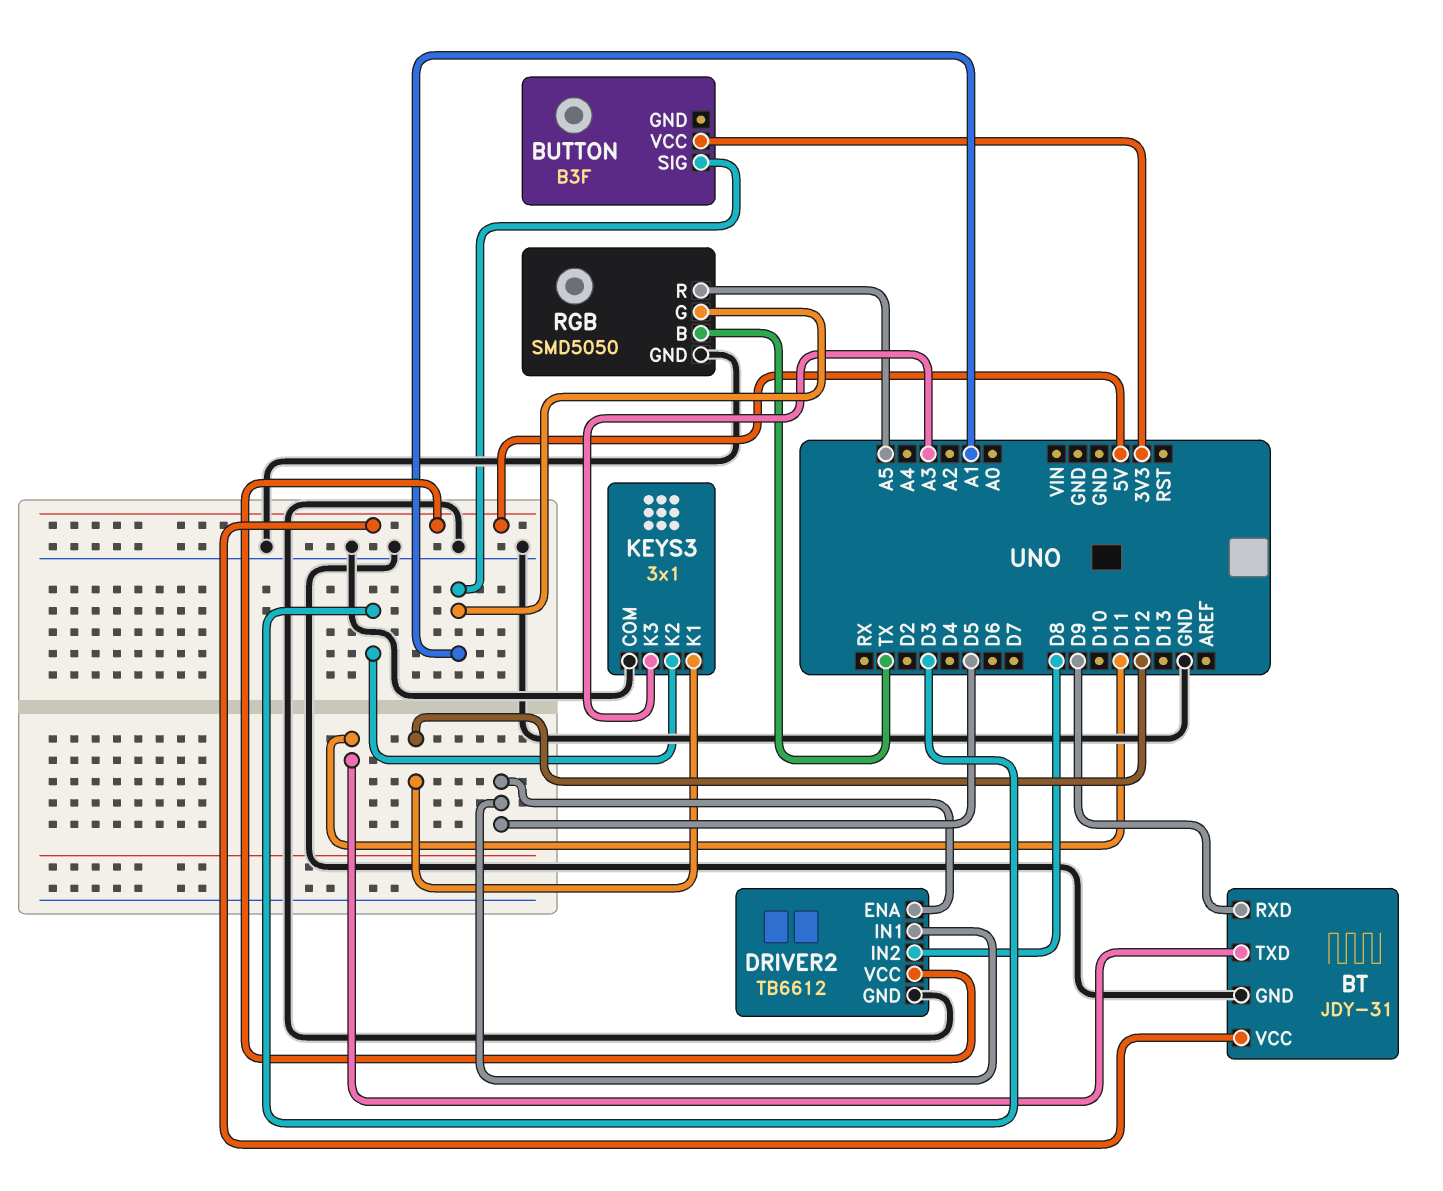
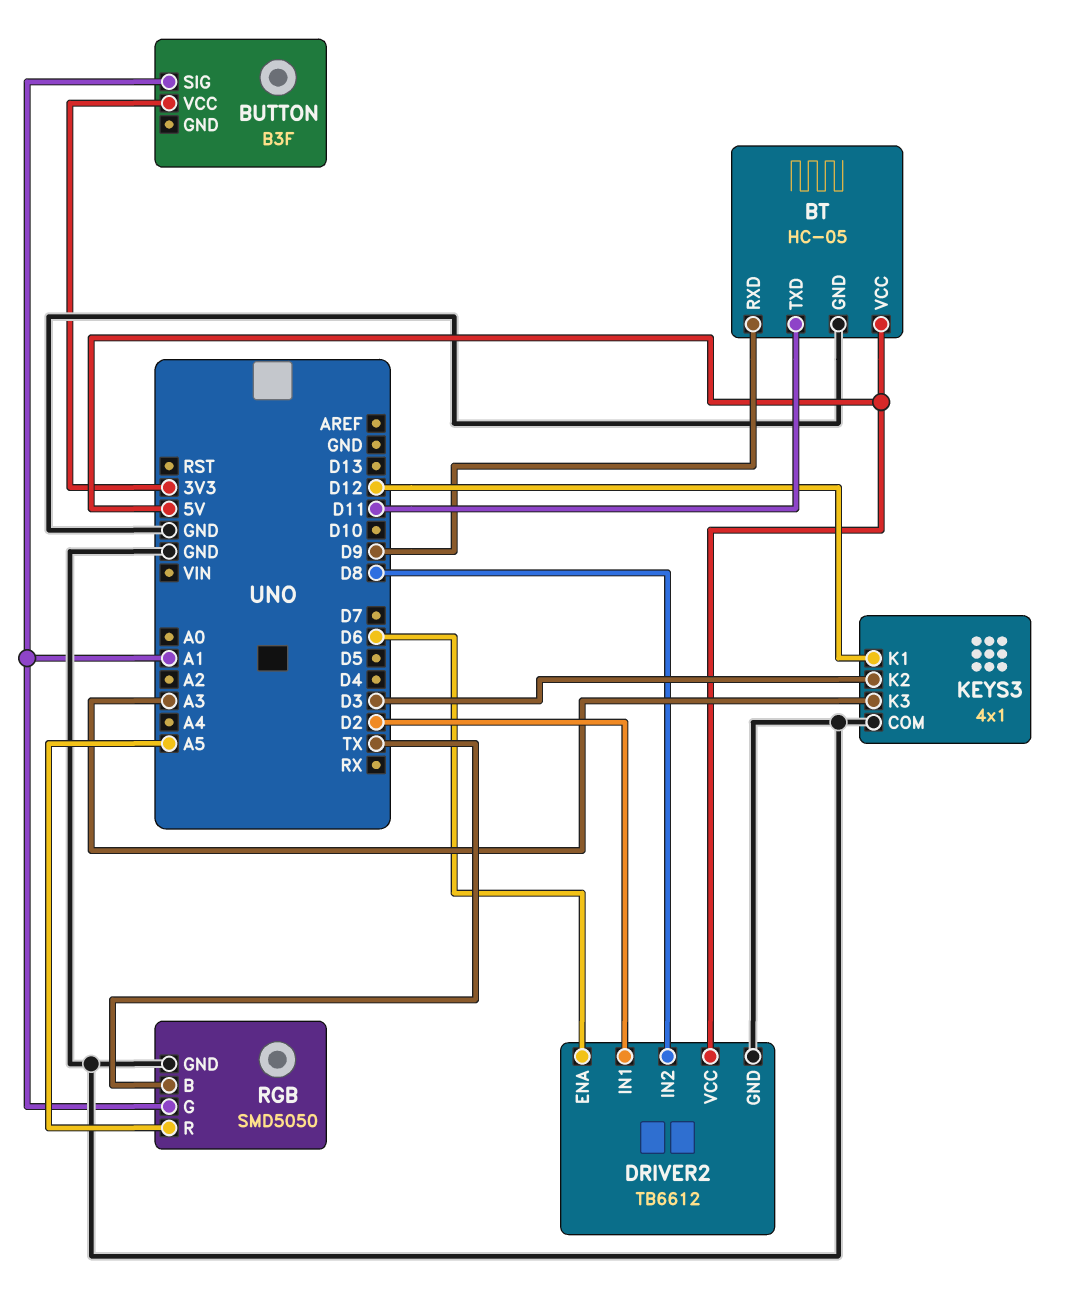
BT: JDY-31 -> HC-05
DRIVER2 pin ENA: D5 -> D6
DRIVER2 pin IN1: D5 -> D2
KEYS3: 3x1 -> 4x1

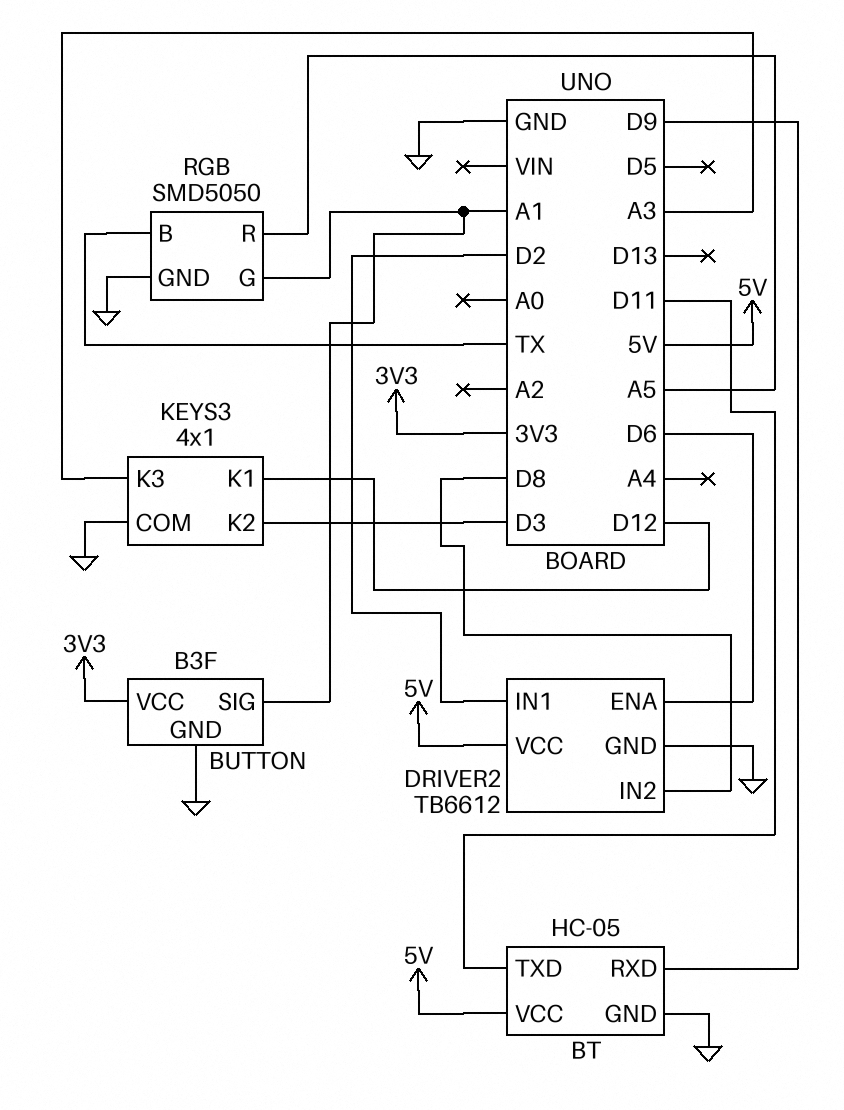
BUTTON pin GND: none -> GND

